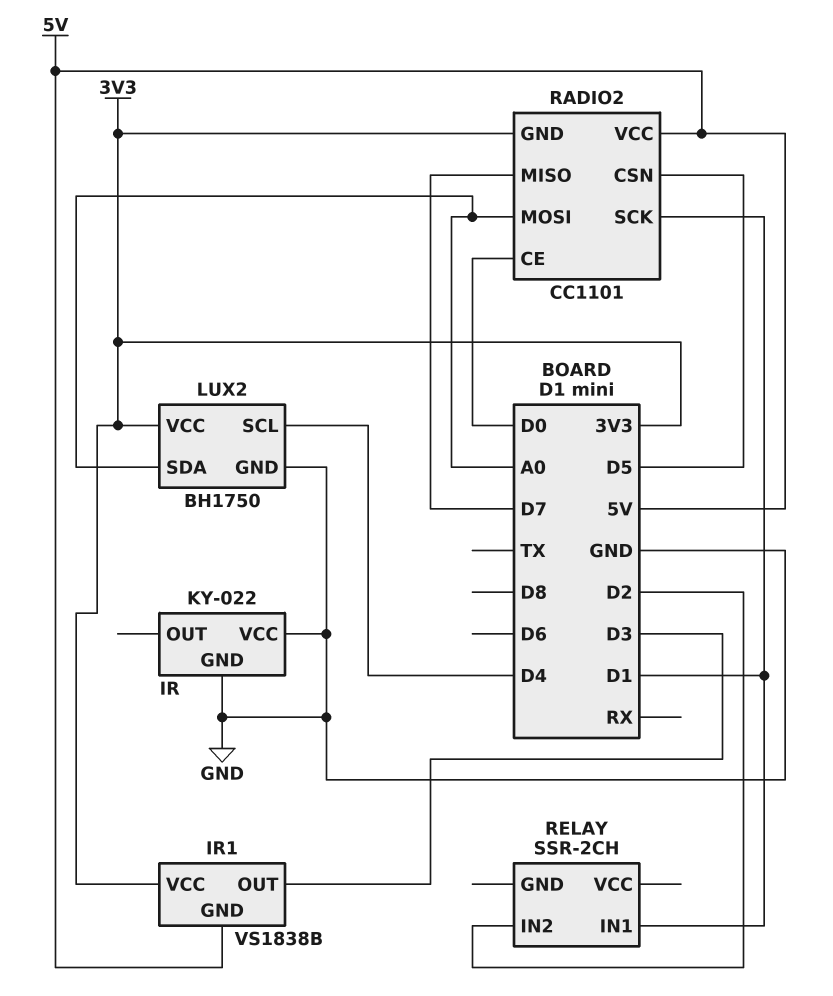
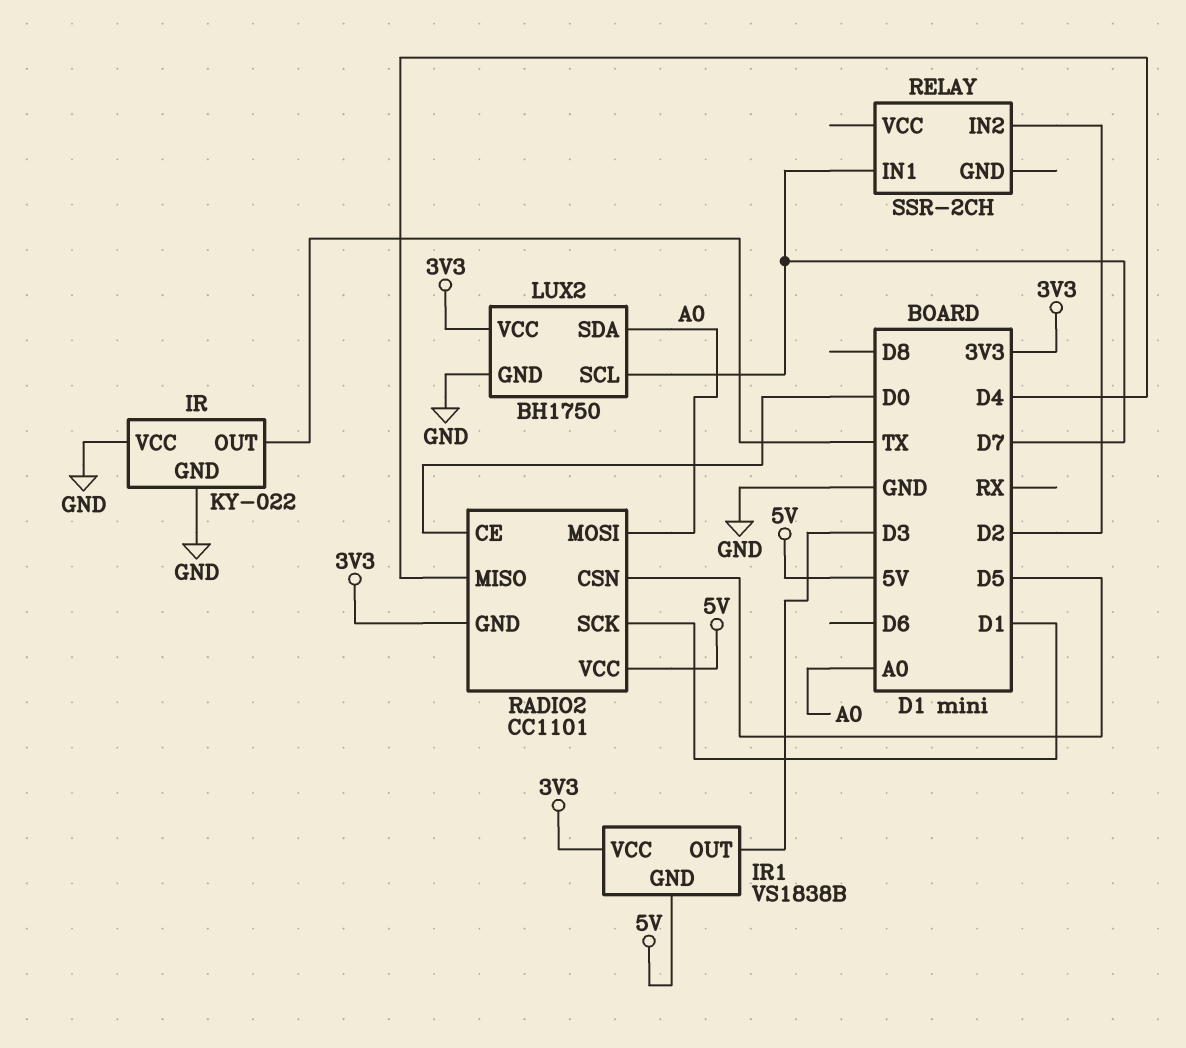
IR pin OUT: none -> TX
LUX2 pin SCL: D4 -> D7
RADIO2 pin MISO: D7 -> D4
RELAY pin IN1: D1 -> D7

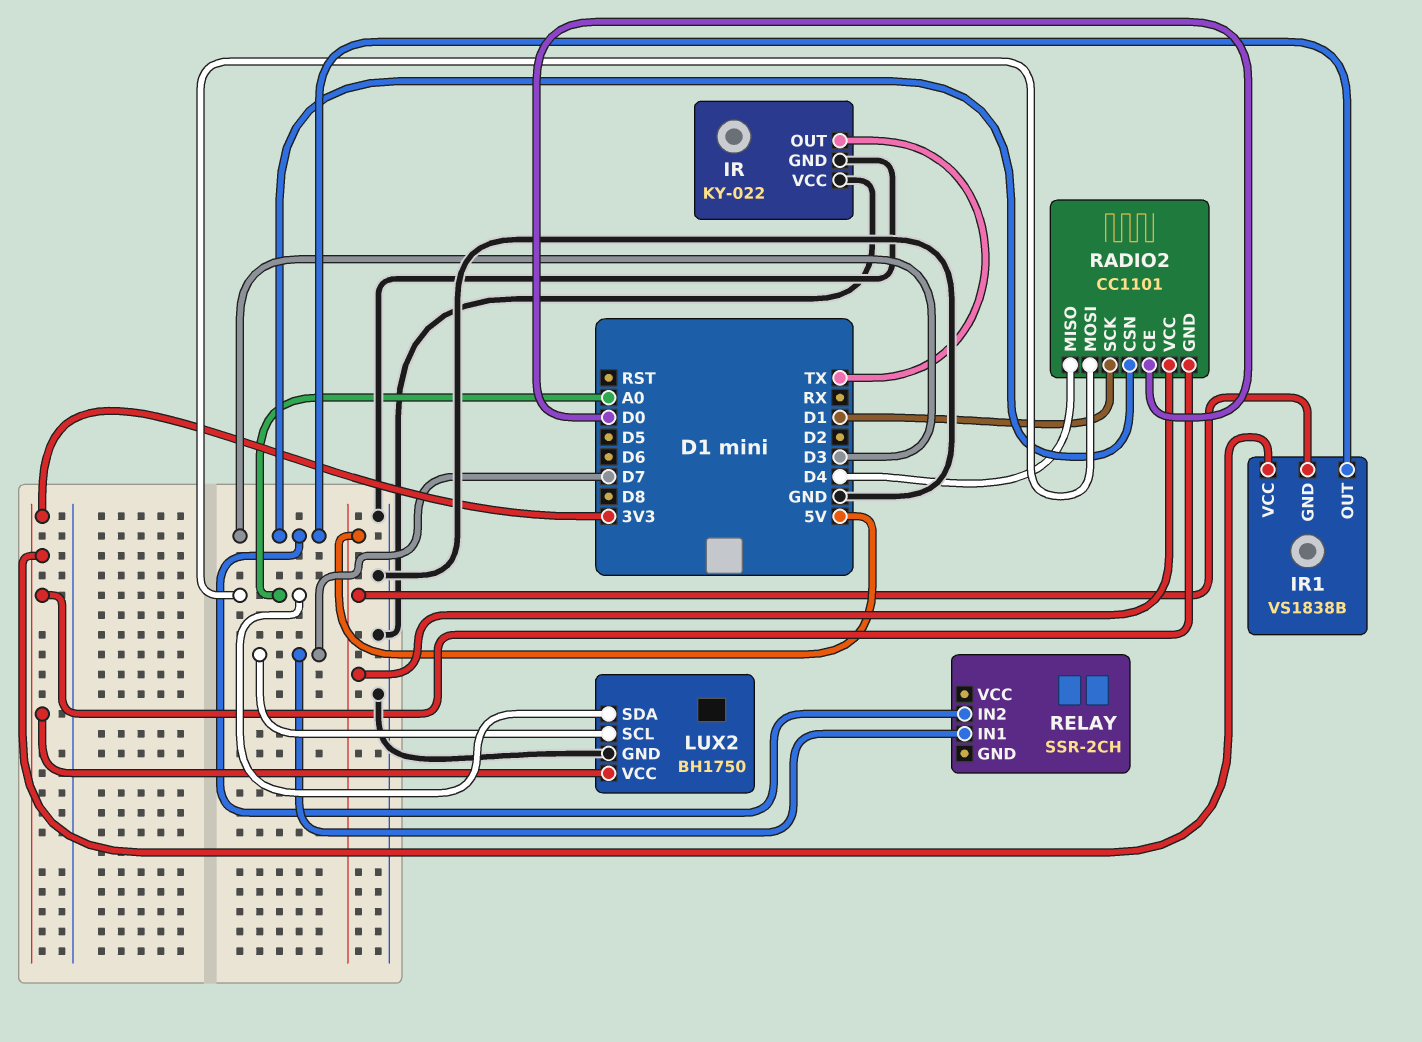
RADIO2 pin CSN: D5 -> D3
RELAY pin IN2: D2 -> D3

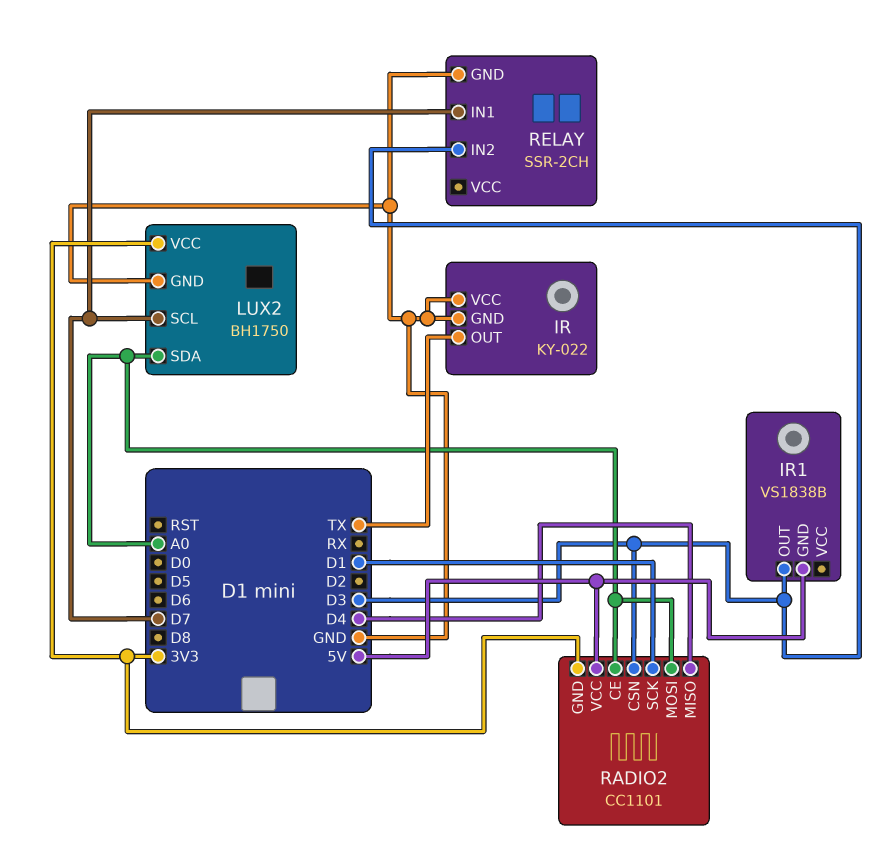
IR1 pin VCC: 3V3 -> none
RADIO2 pin CE: D0 -> A0
RELAY pin GND: none -> GND

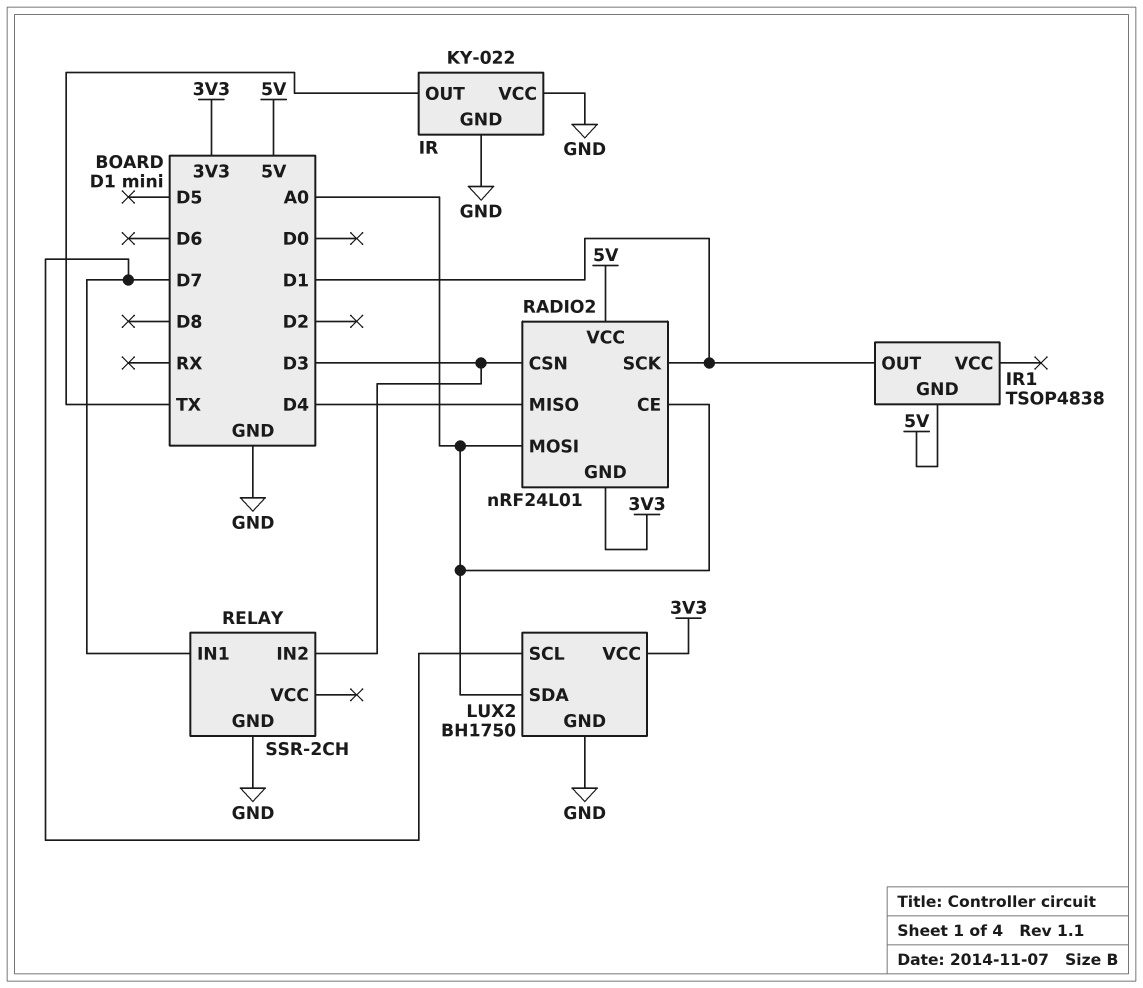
IR1: VS1838B -> TSOP4838
IR1 pin OUT: D3 -> D1
RADIO2: CC1101 -> nRF24L01

